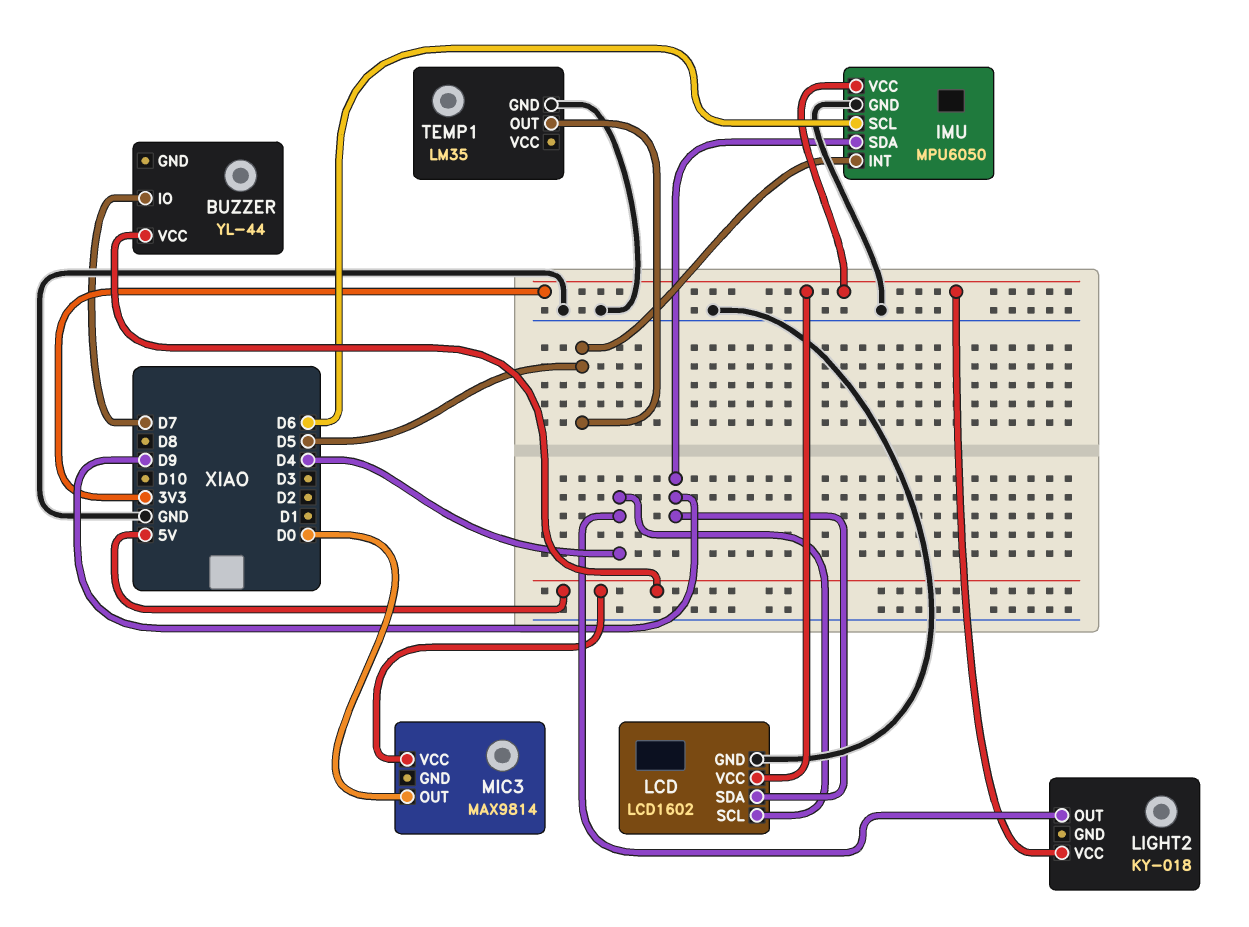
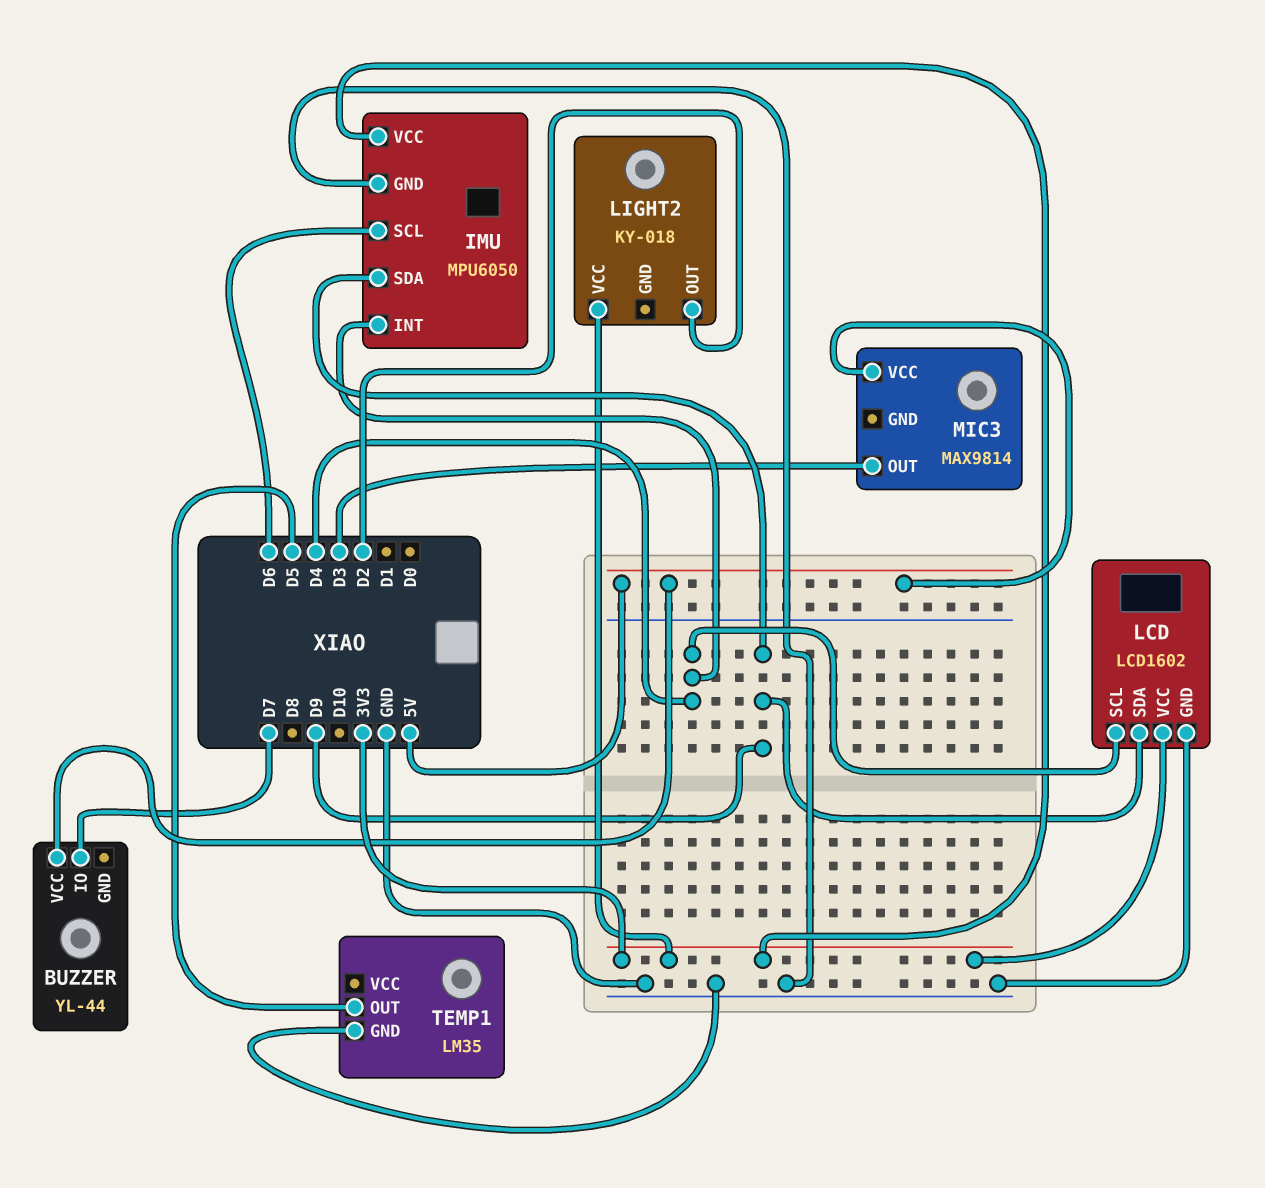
IMU pin INT: D5 -> D4
LIGHT2 pin OUT: D4 -> D2
MIC3 pin OUT: D0 -> D3

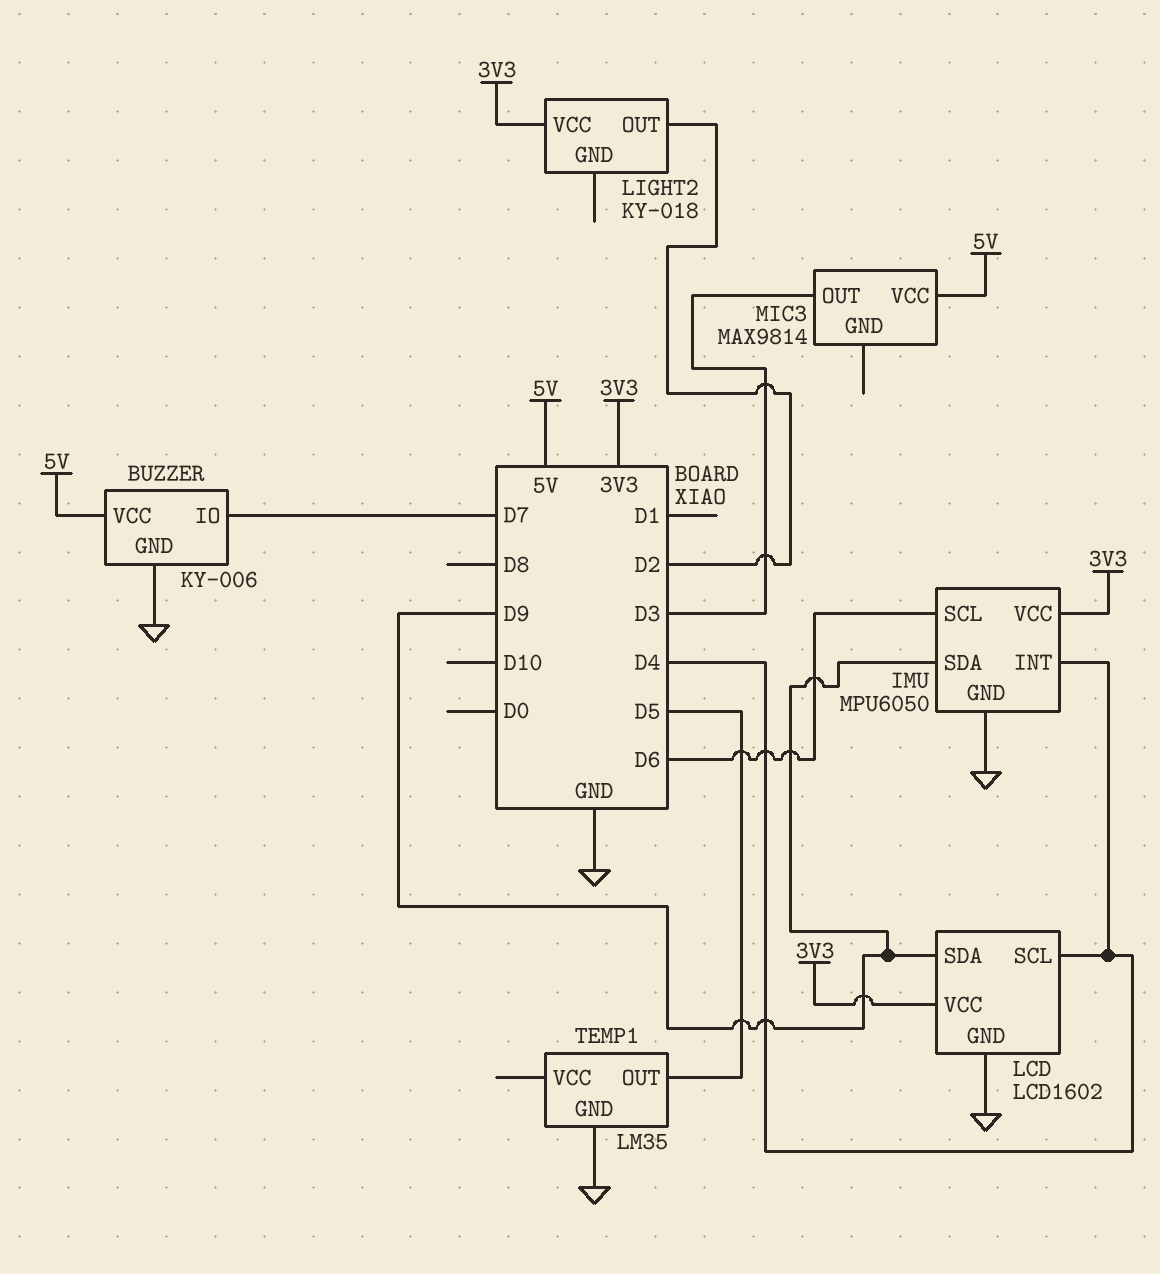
BUZZER: YL-44 -> KY-006
BUZZER pin GND: none -> GND

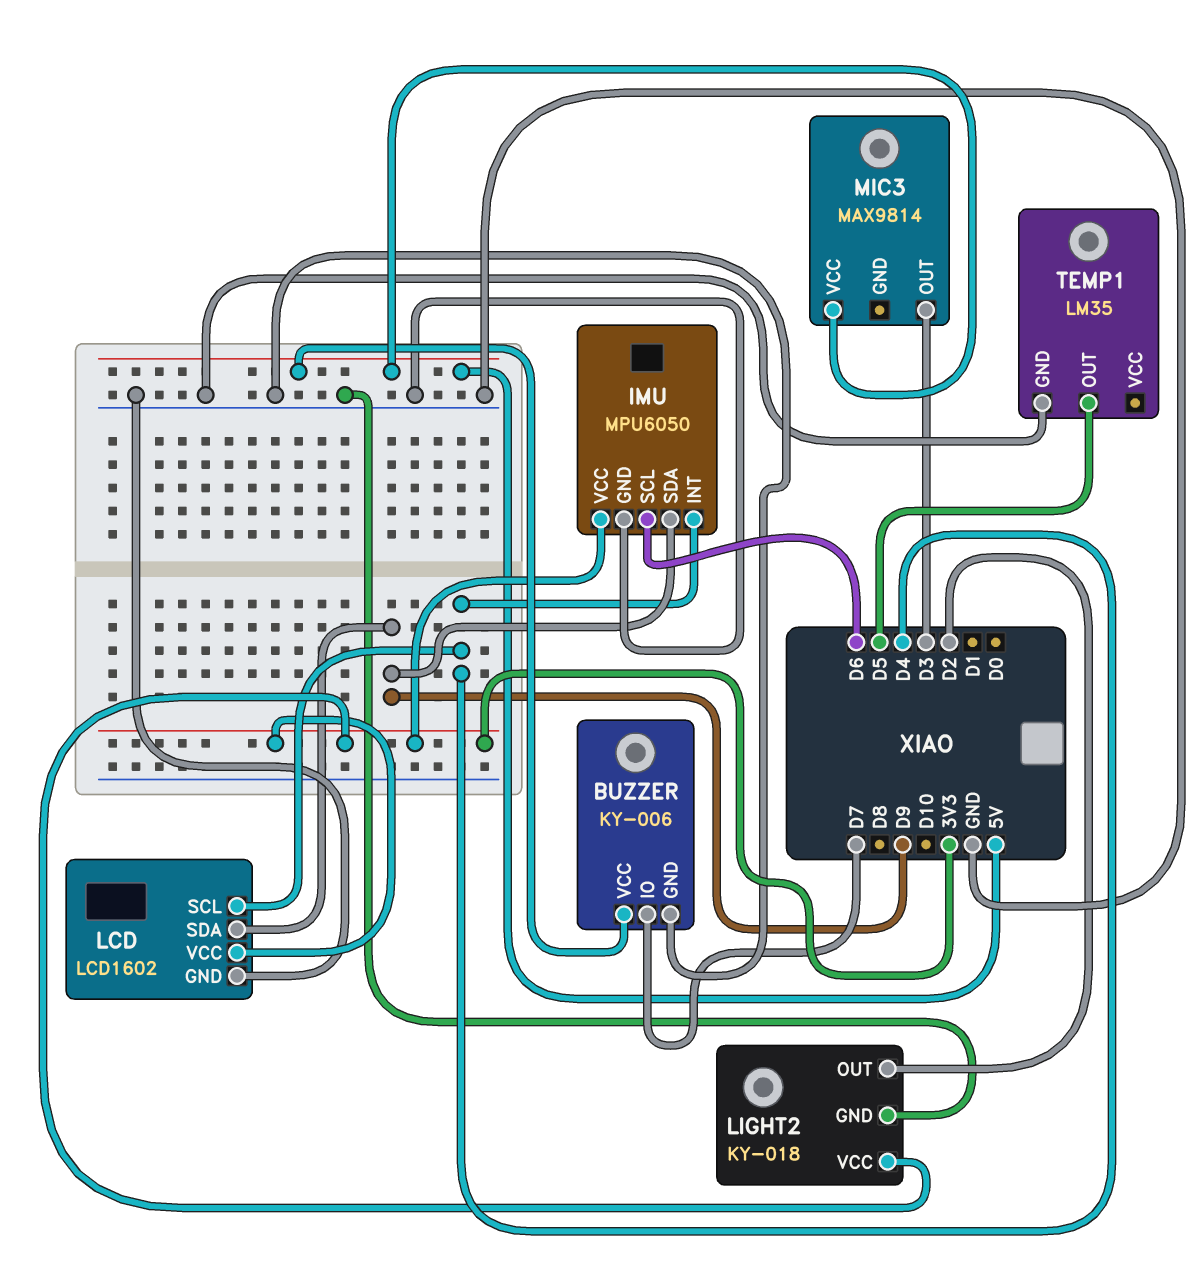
LIGHT2 pin GND: none -> GND

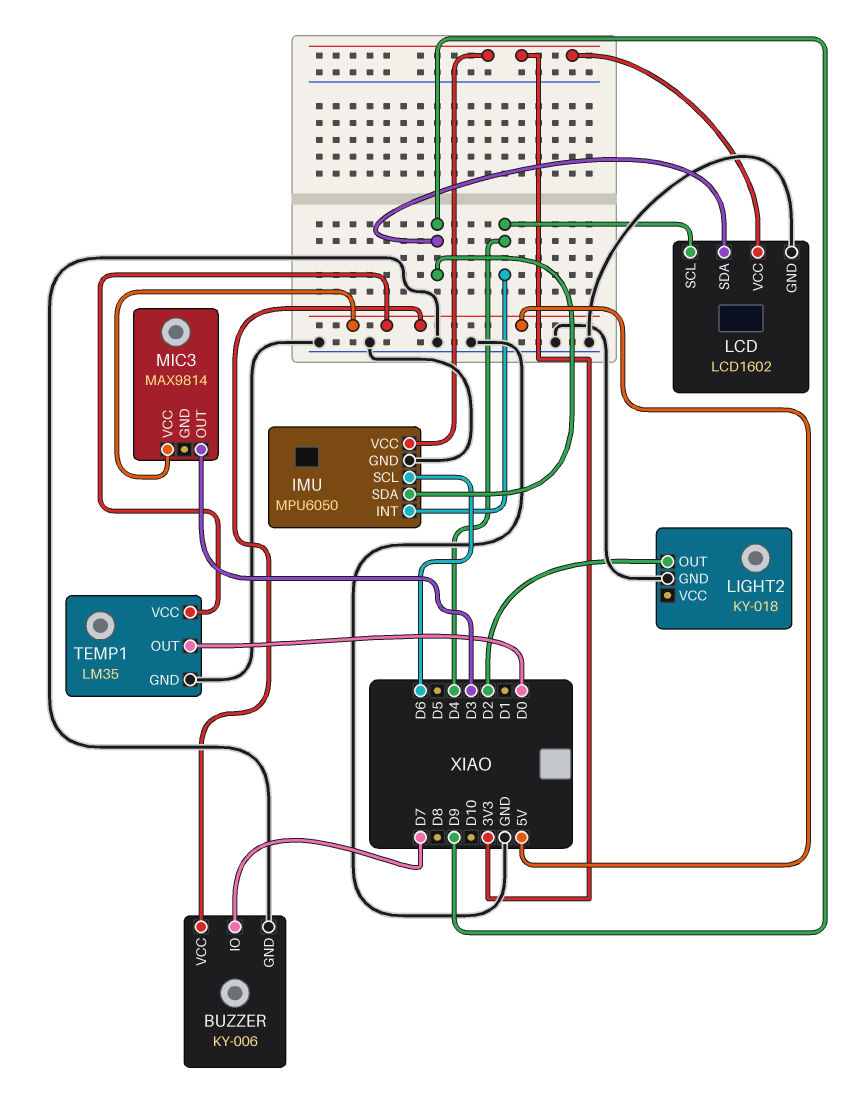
LIGHT2 pin VCC: 3V3 -> none
TEMP1 pin OUT: D5 -> D0
TEMP1 pin VCC: none -> 5V

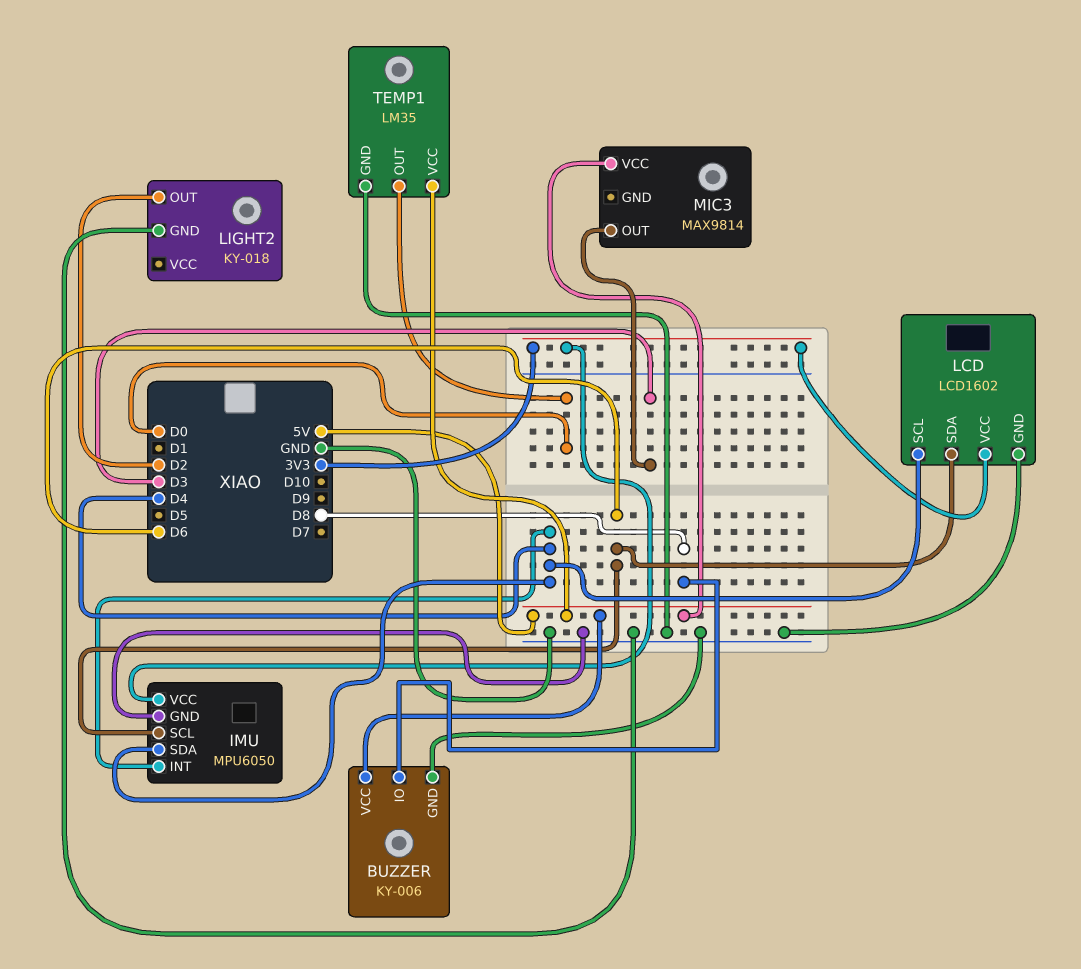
BUZZER pin IO: D7 -> D8
IMU pin SDA: D9 -> D4
LCD pin SDA: D9 -> D6

